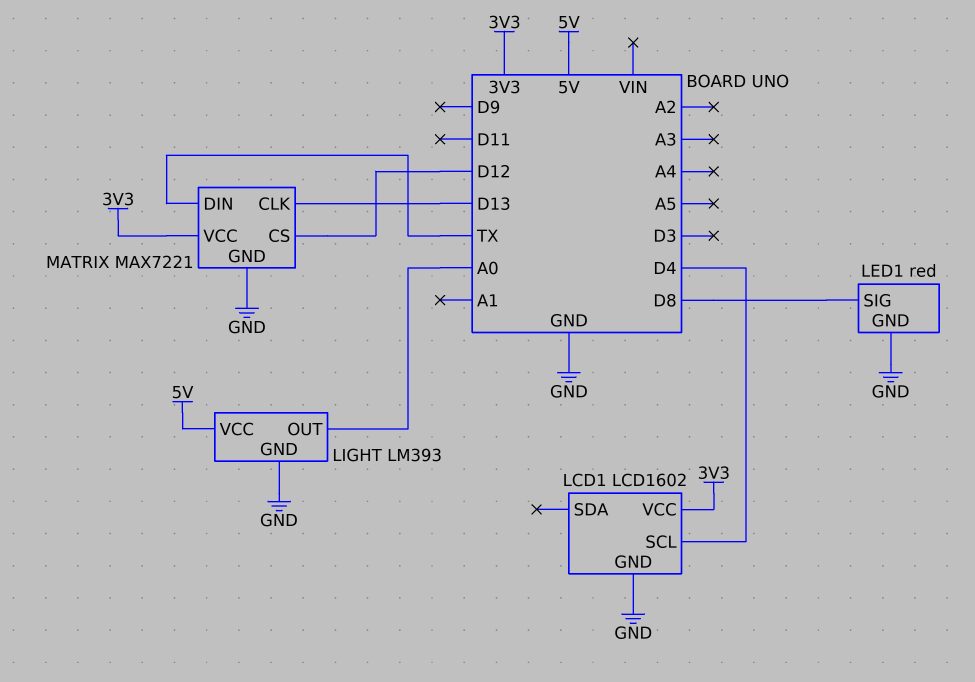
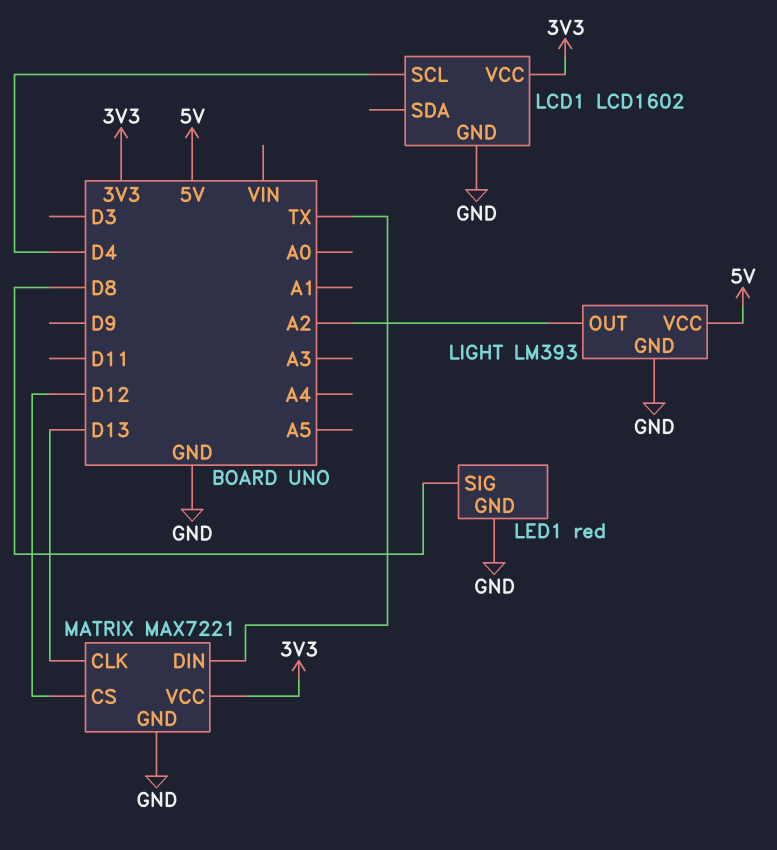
LIGHT pin OUT: A0 -> A2

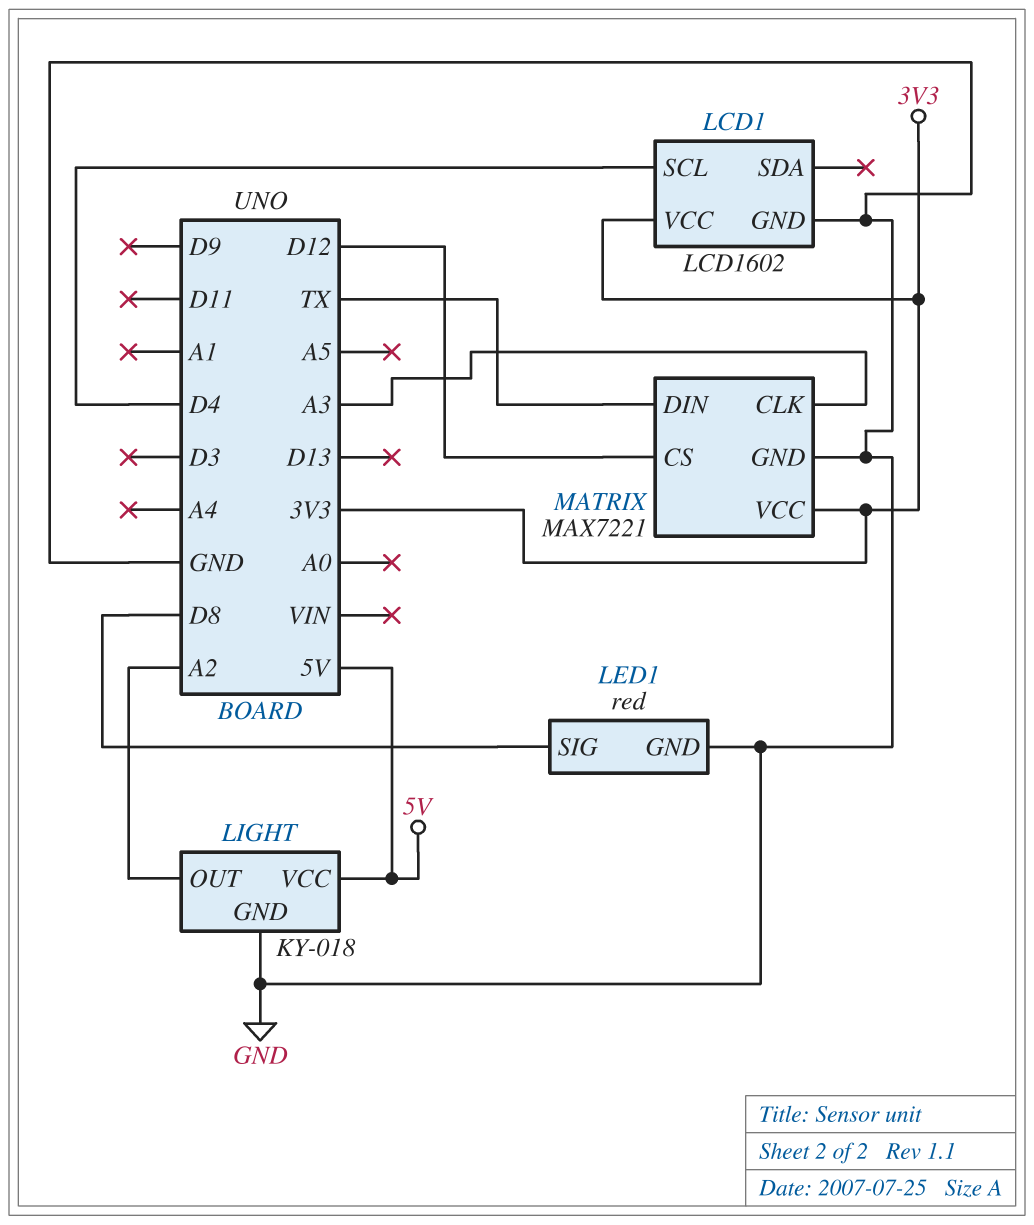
LIGHT: LM393 -> KY-018
MATRIX pin CLK: D13 -> A3

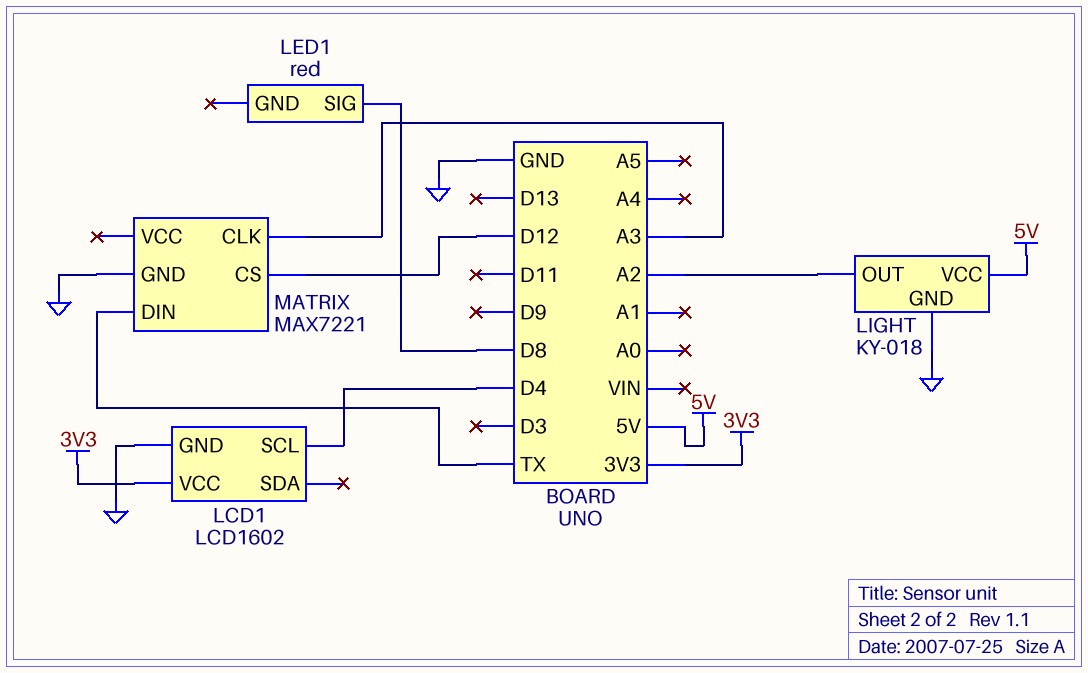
LED1 pin GND: GND -> none
MATRIX pin VCC: 3V3 -> none

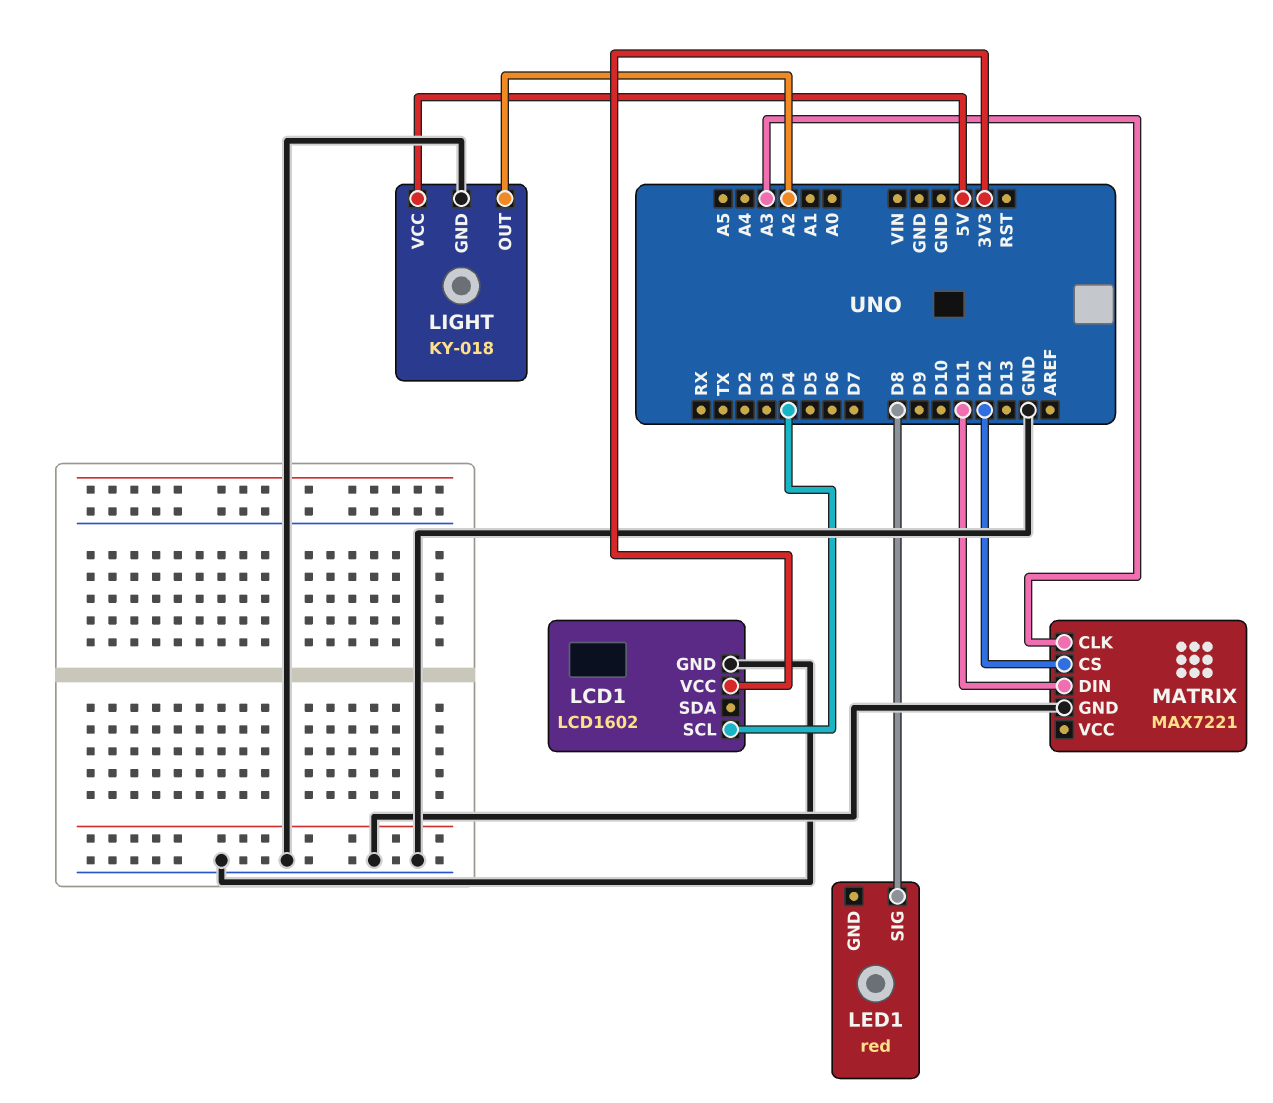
MATRIX pin DIN: TX -> D11

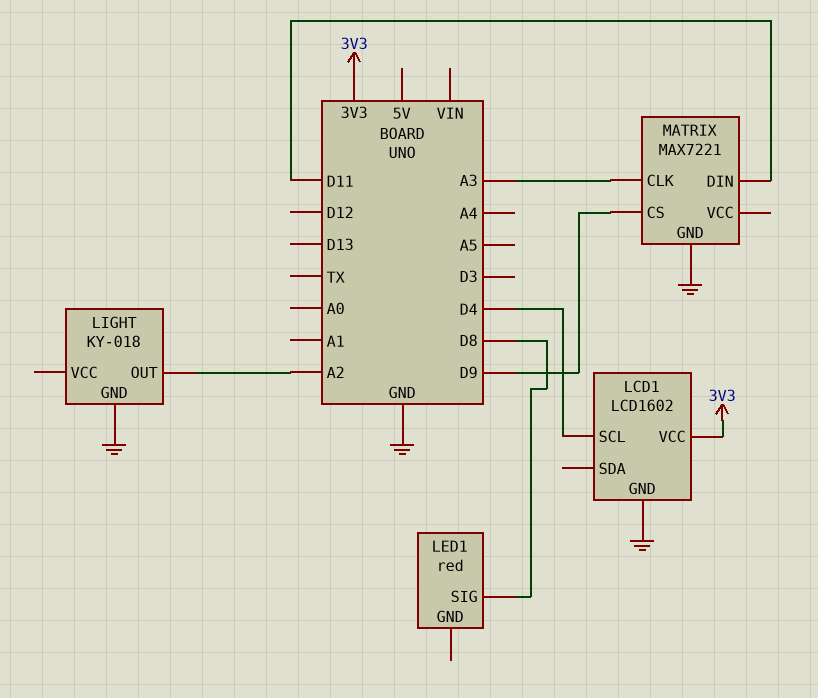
LIGHT pin VCC: 5V -> none
MATRIX pin CS: D12 -> D9

